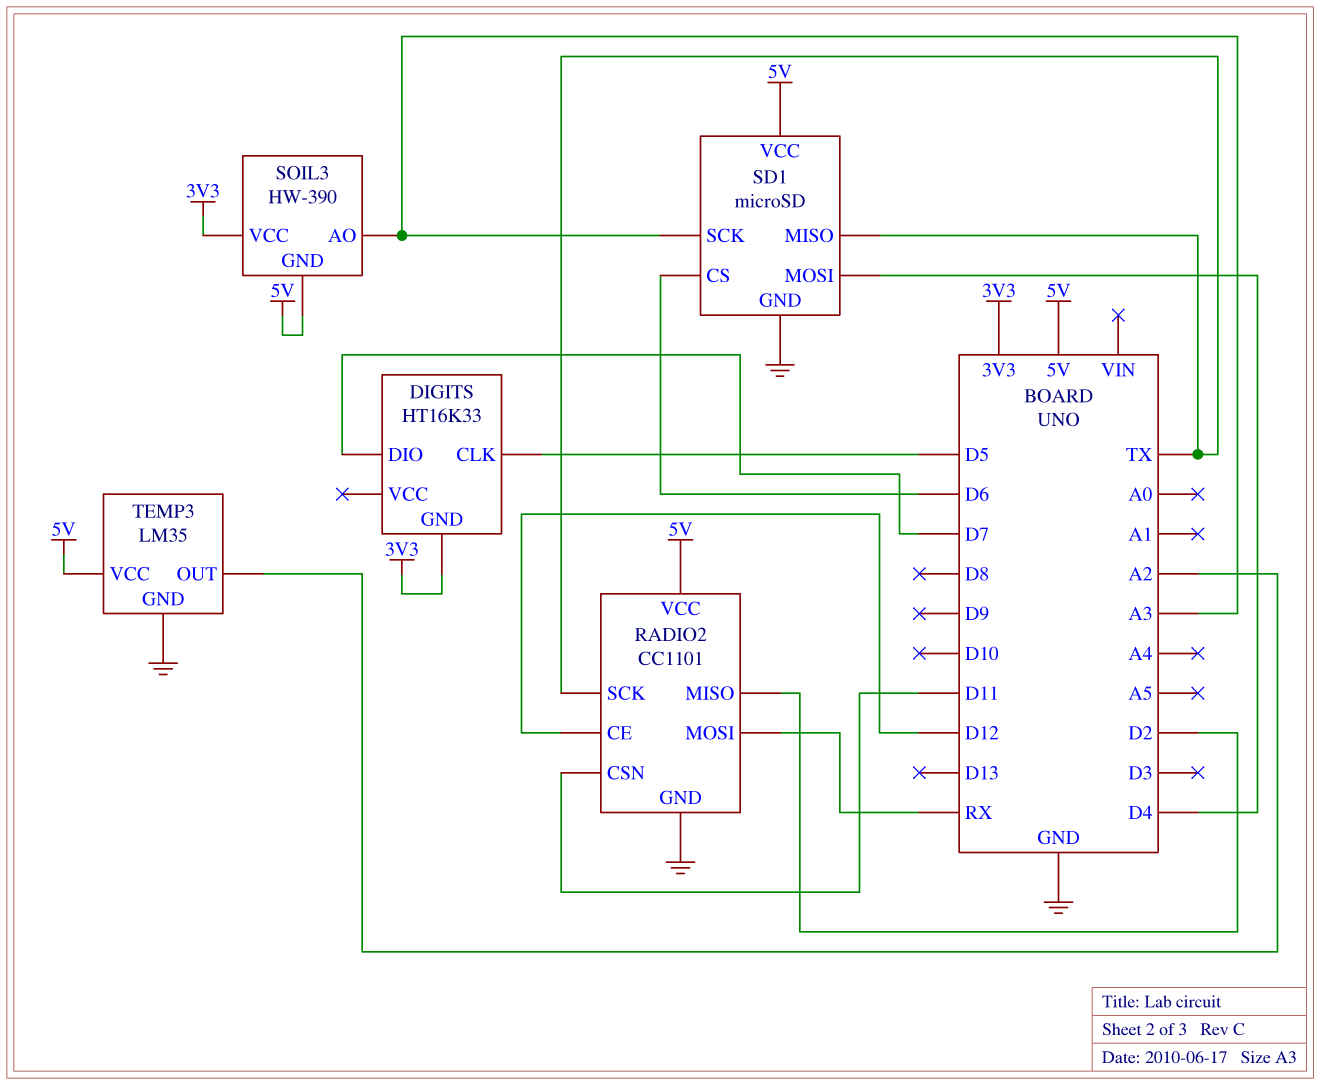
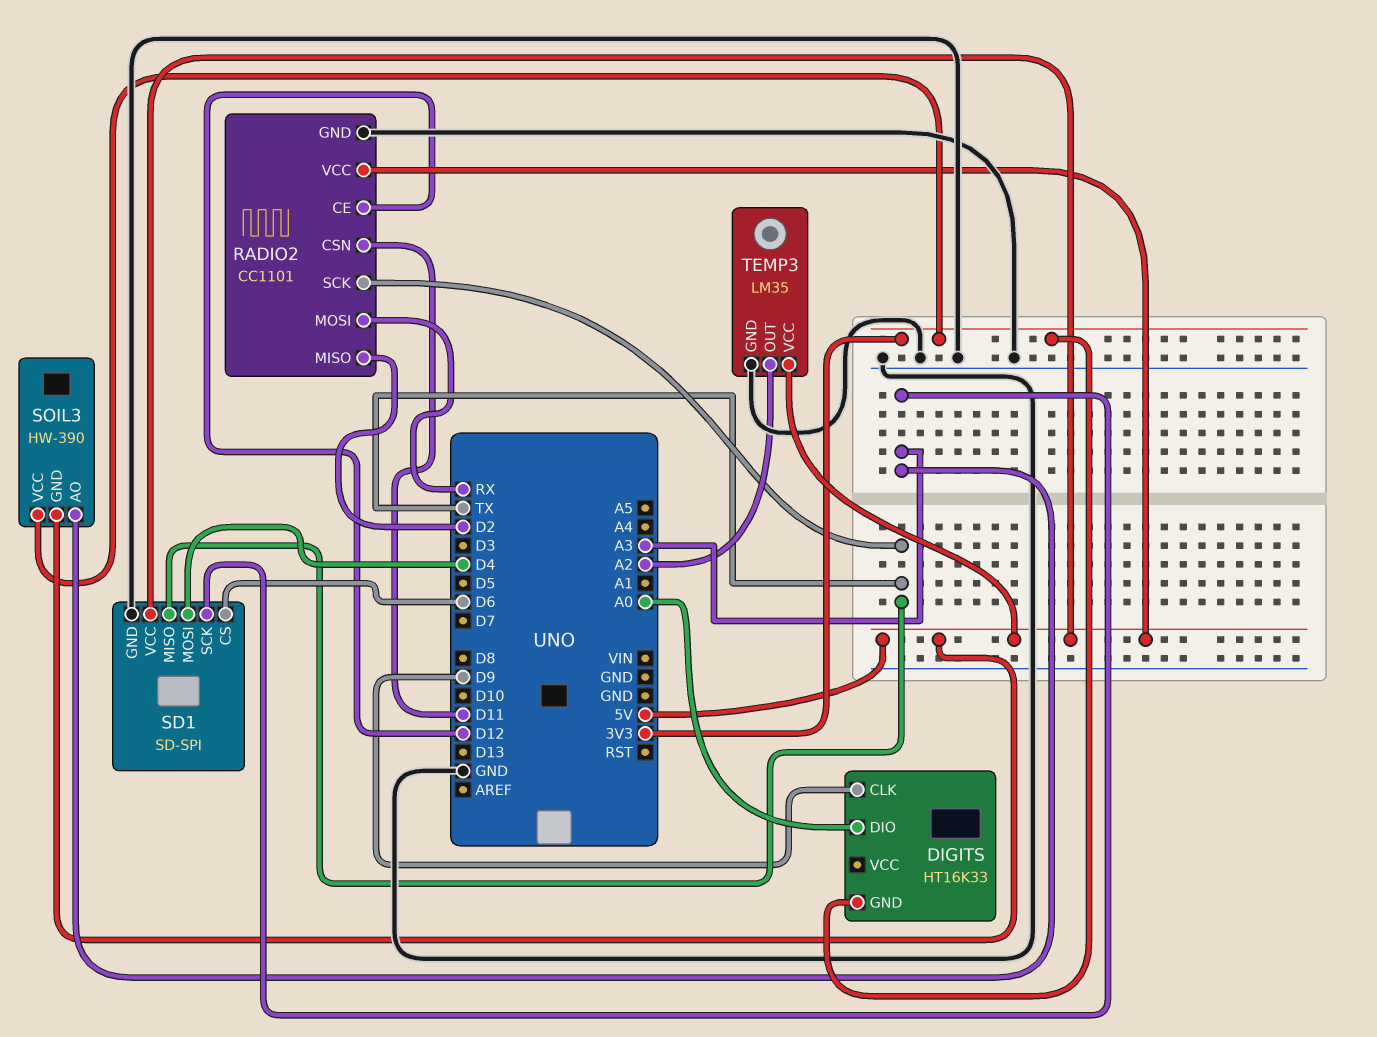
DIGITS pin CLK: D5 -> D9
DIGITS pin DIO: D7 -> A0
SD1: microSD -> SD-SPI

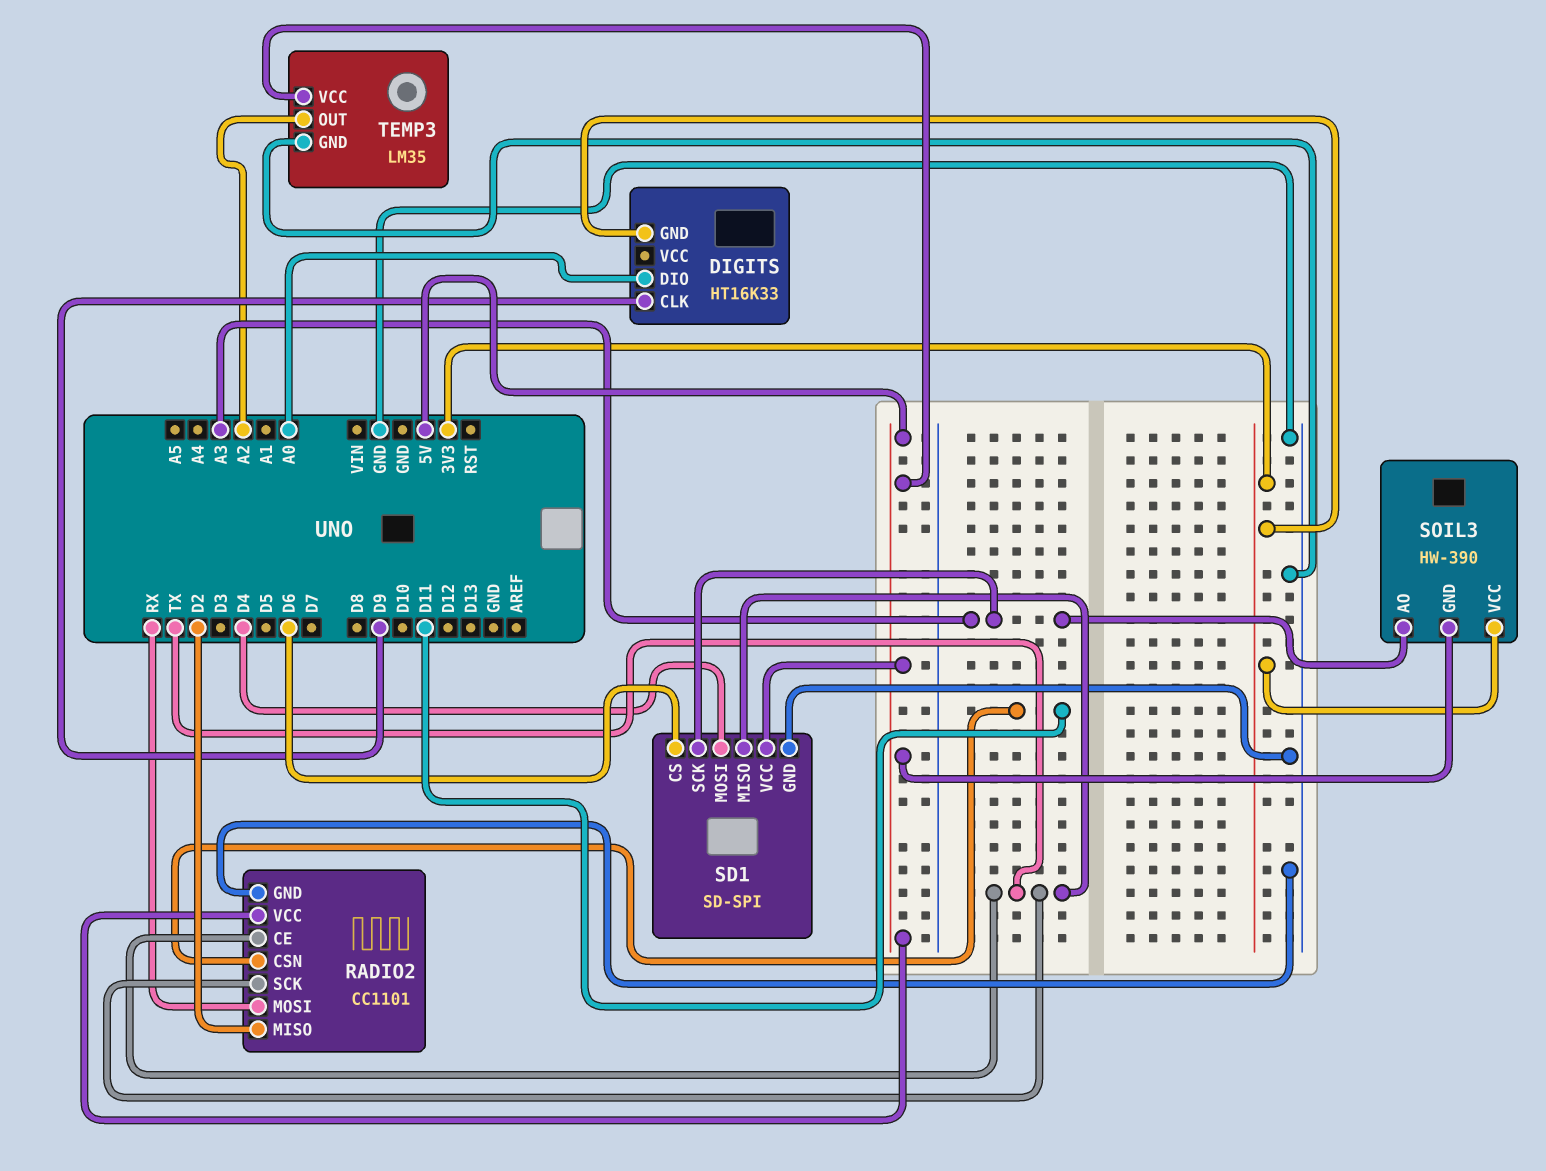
RADIO2 pin CE: D12 -> TX

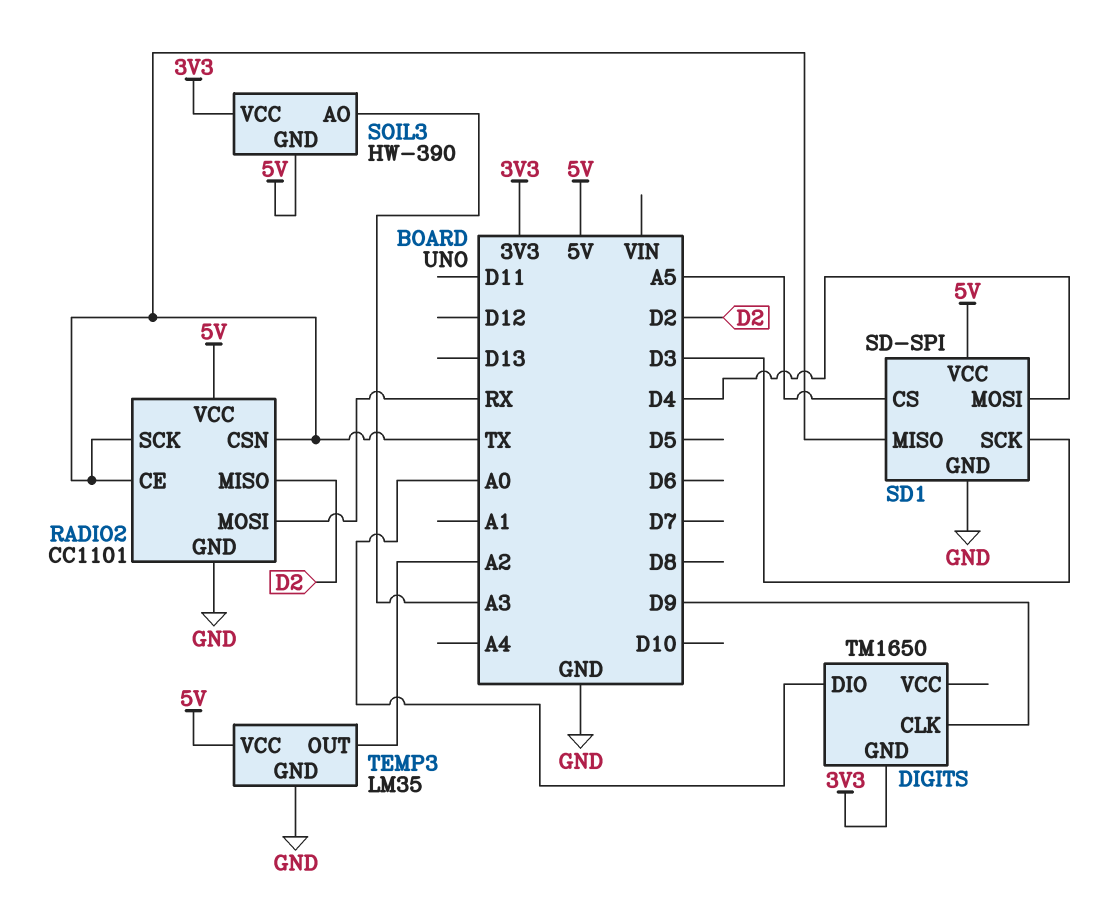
DIGITS: HT16K33 -> TM1650
RADIO2 pin CSN: D11 -> TX
SD1 pin CS: D6 -> A5
SD1 pin SCK: A3 -> D3

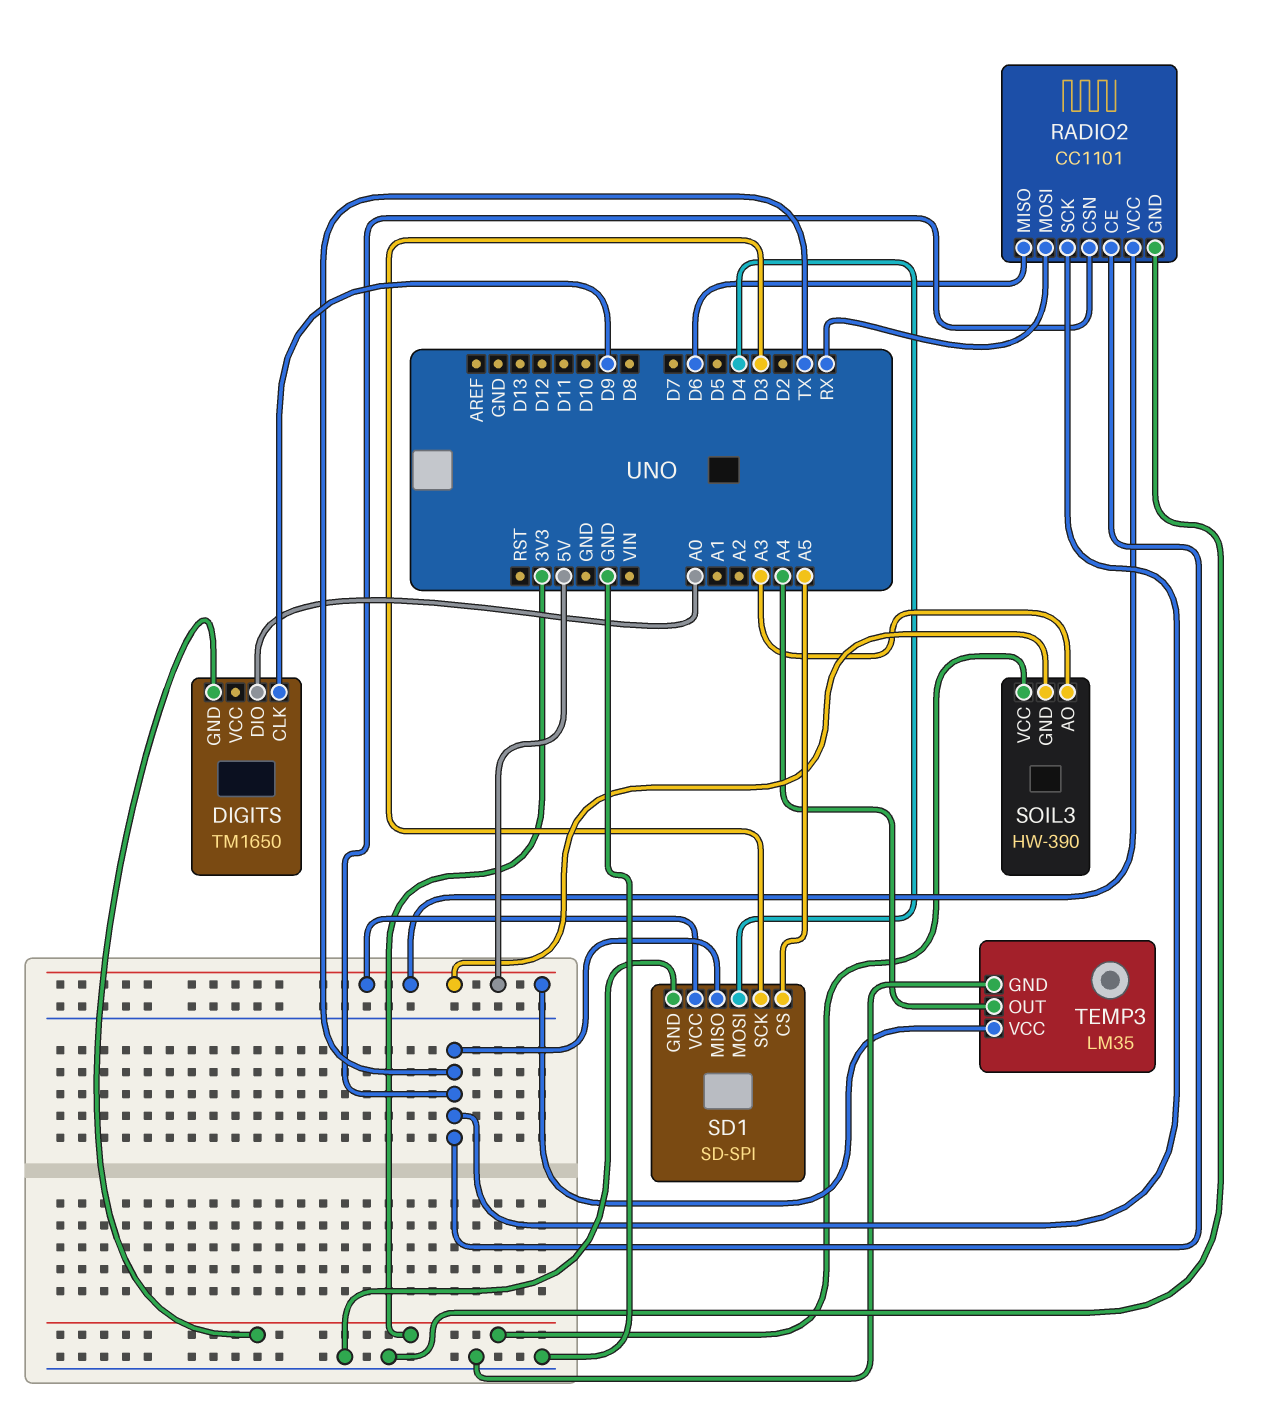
RADIO2 pin MISO: D2 -> D6
TEMP3 pin OUT: A2 -> A4

